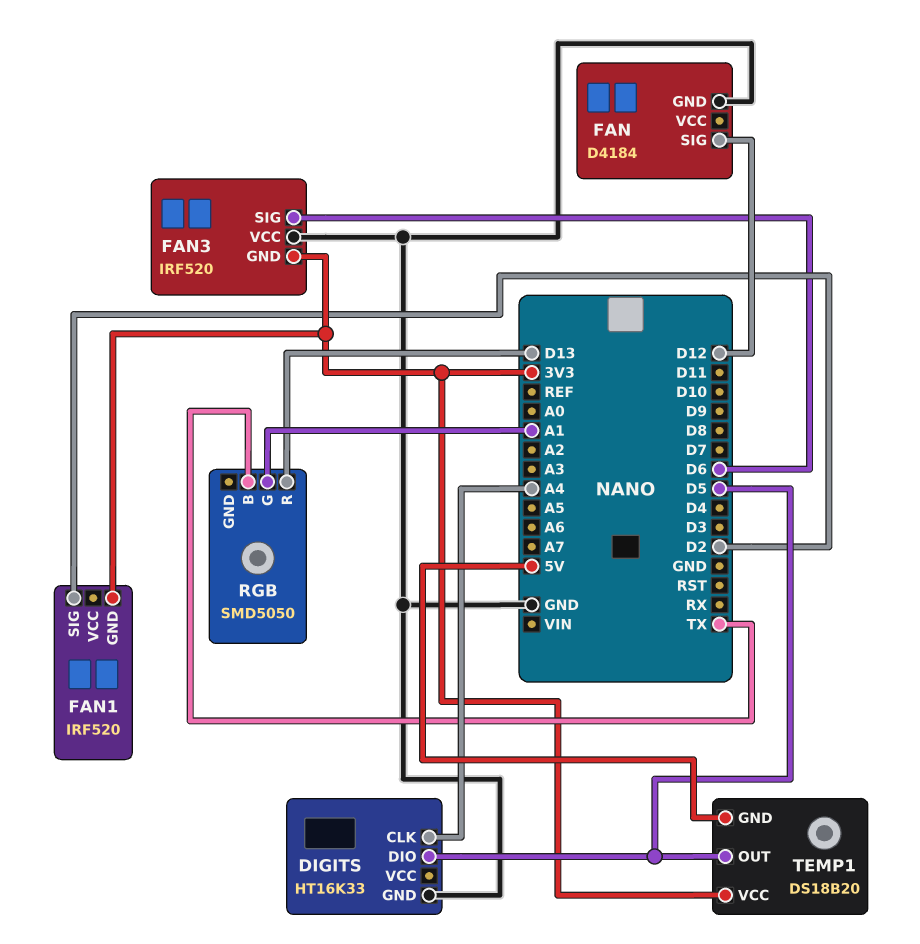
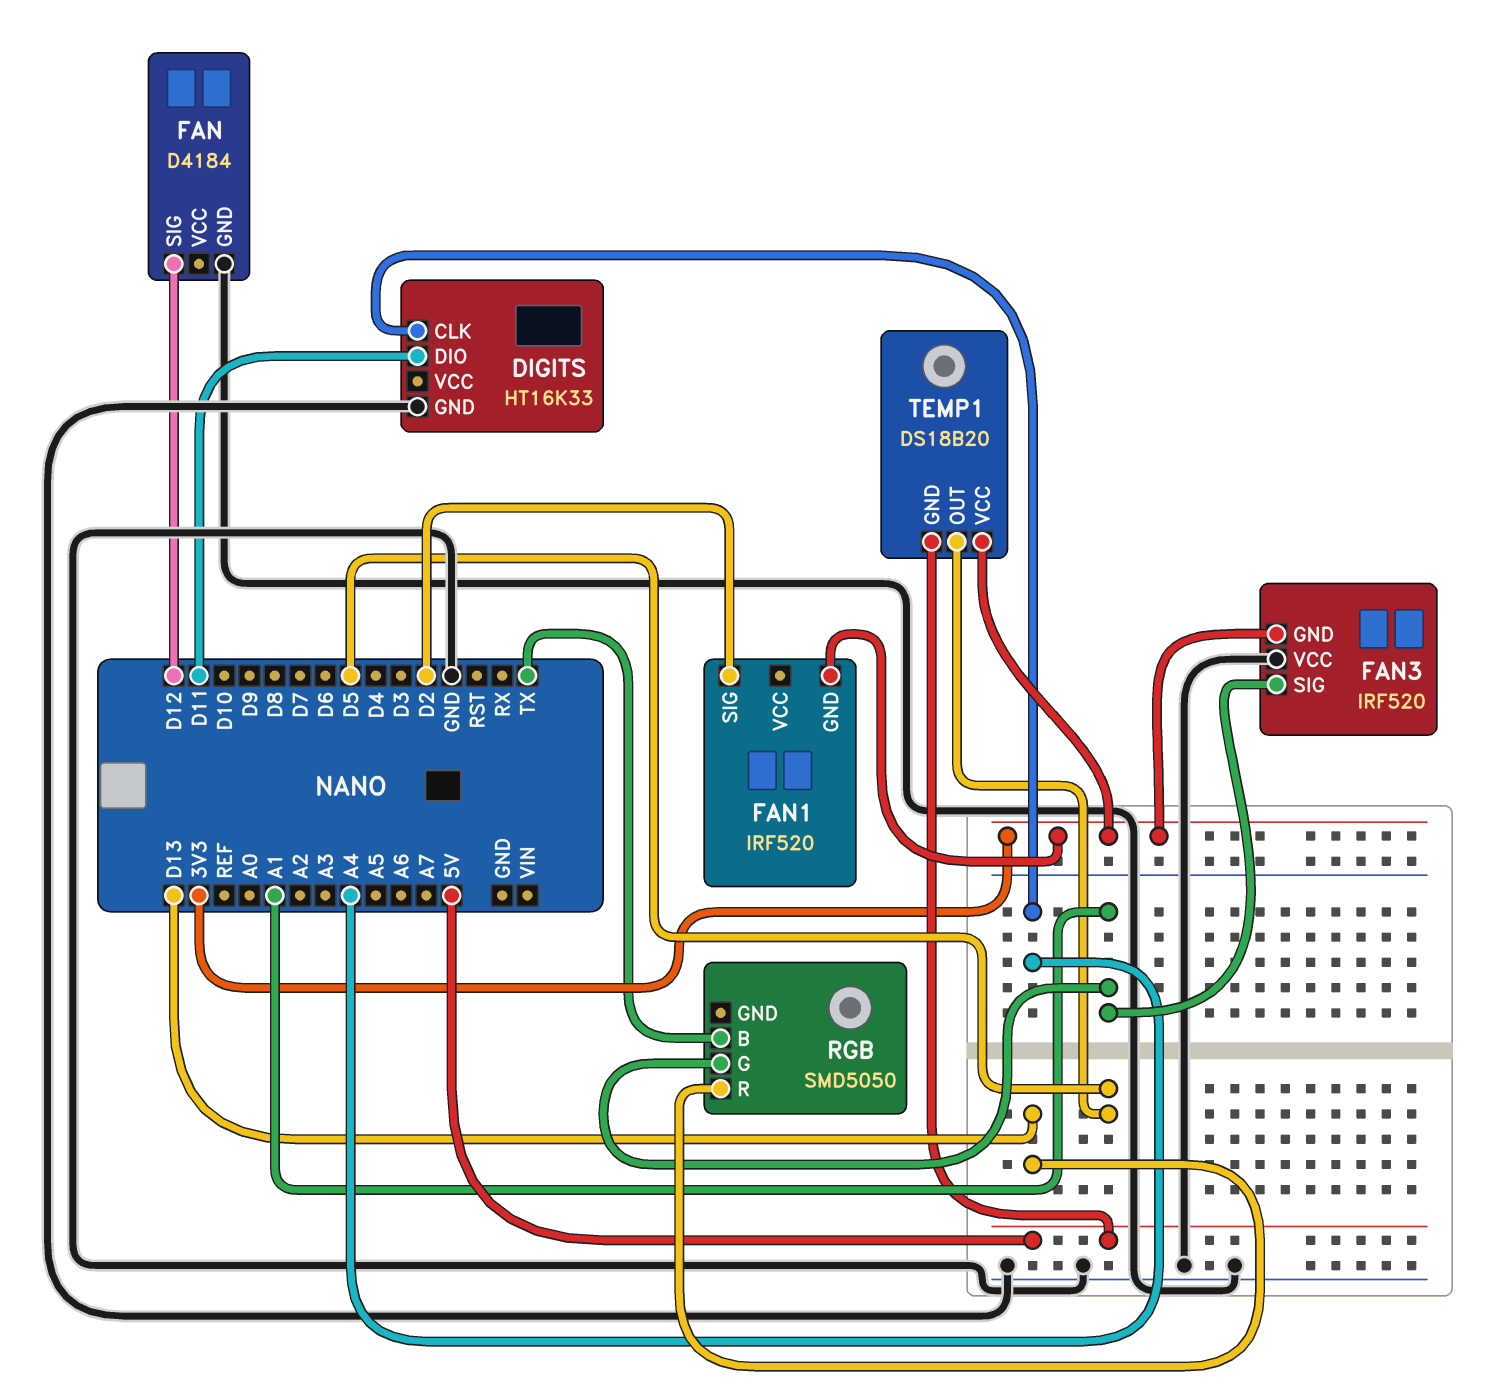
DIGITS pin DIO: D5 -> D11
FAN3 pin SIG: D6 -> A1

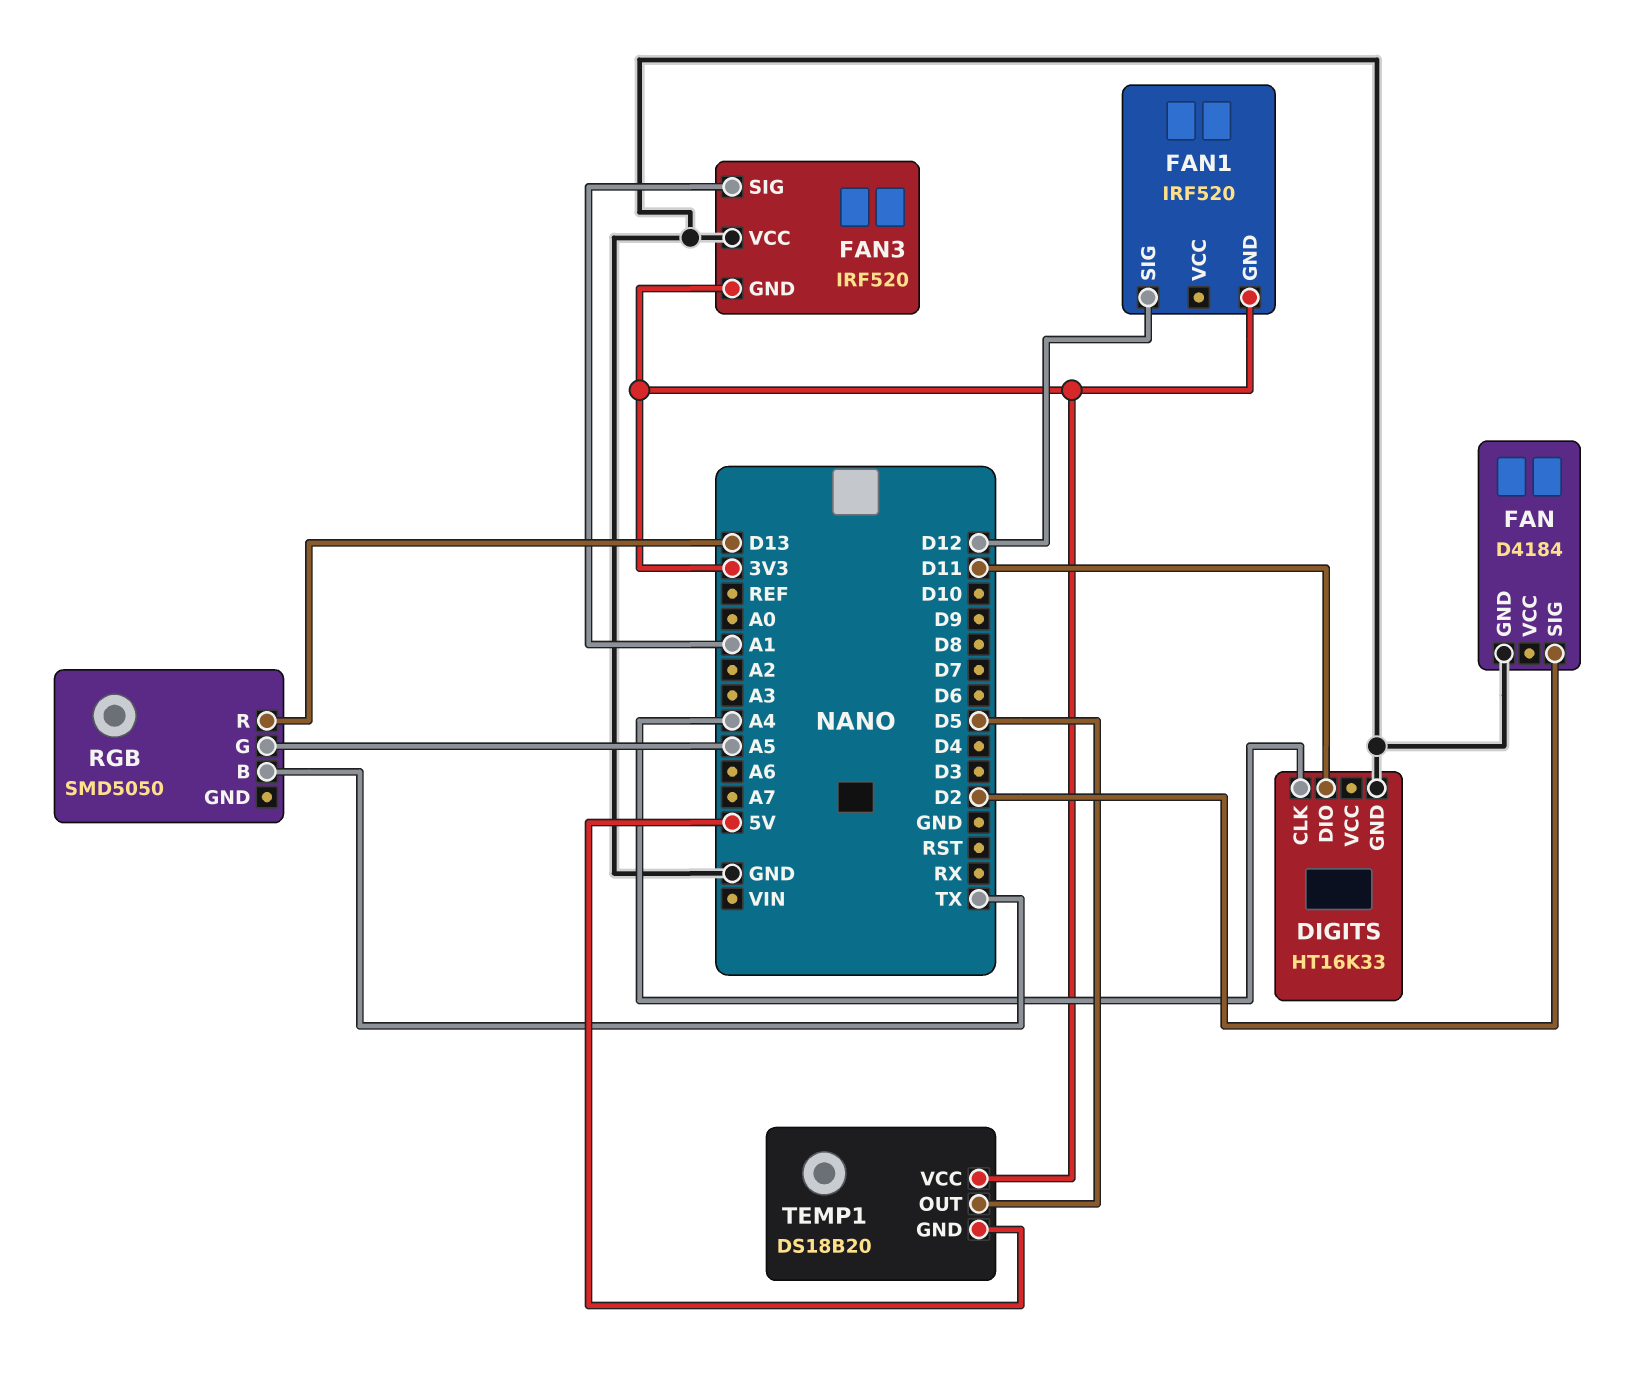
FAN pin SIG: D12 -> D2
FAN1 pin SIG: D2 -> D12
RGB pin G: A1 -> A5

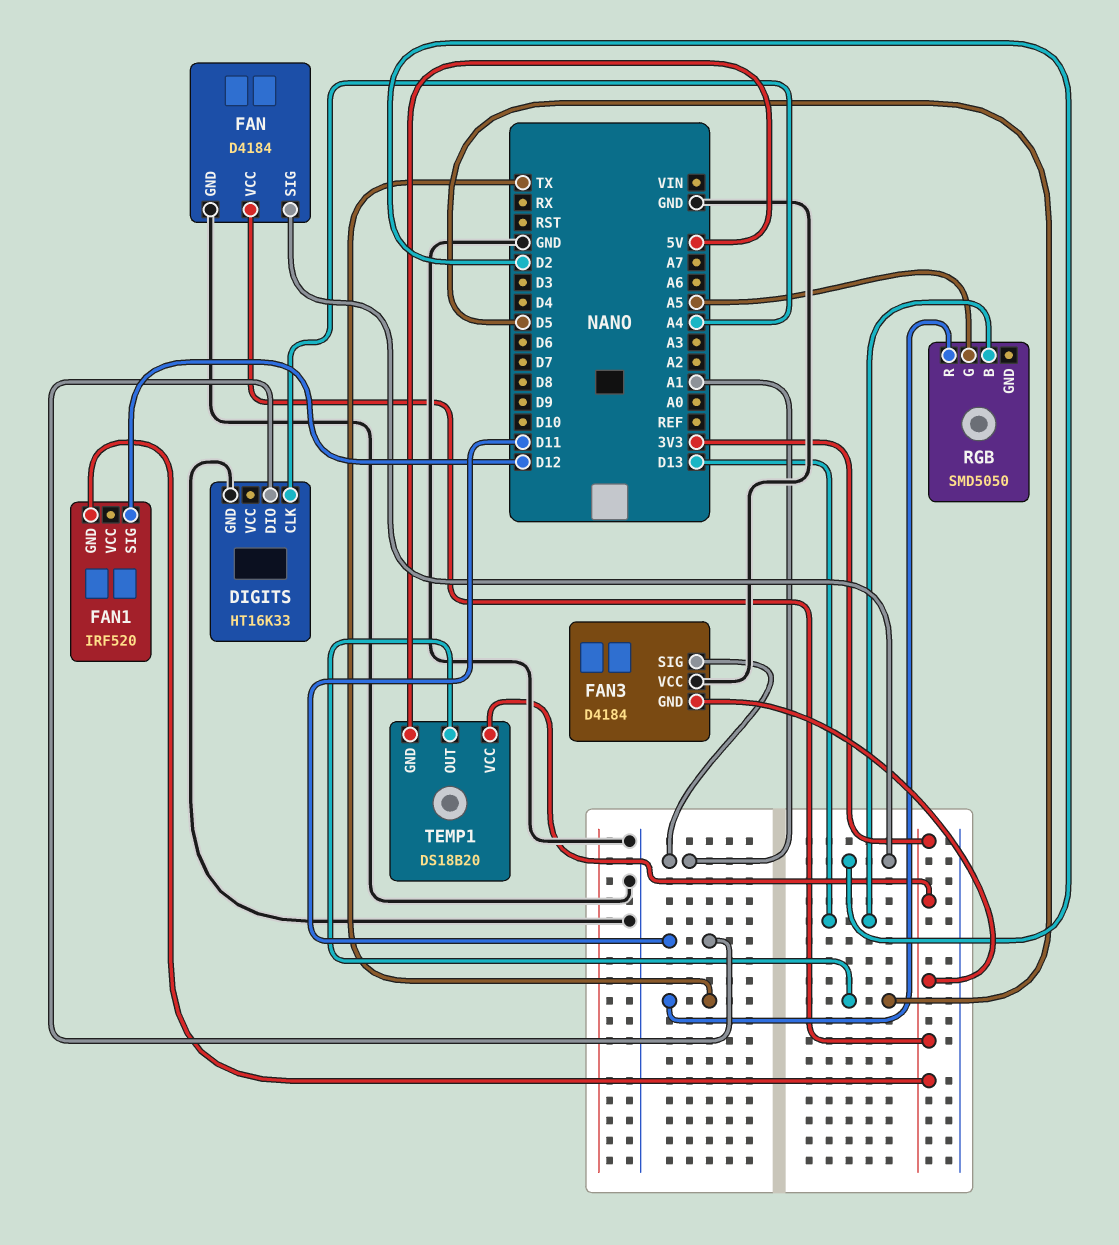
FAN pin VCC: none -> 3V3
FAN3: IRF520 -> D4184
RGB pin B: TX -> D13
RGB pin R: D13 -> TX

